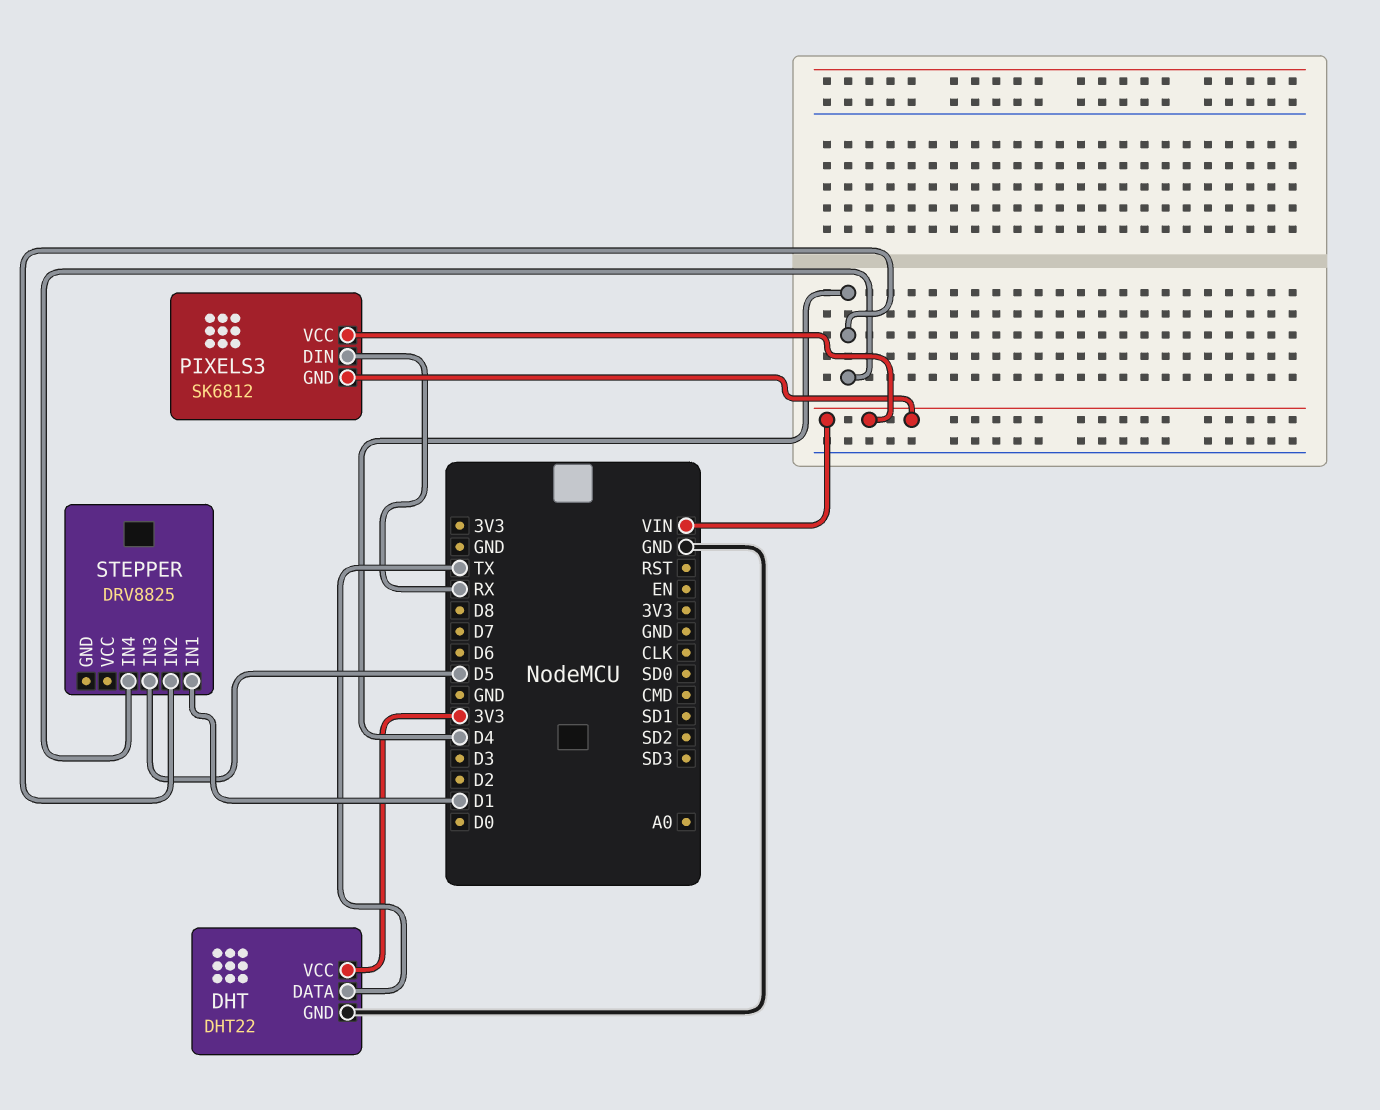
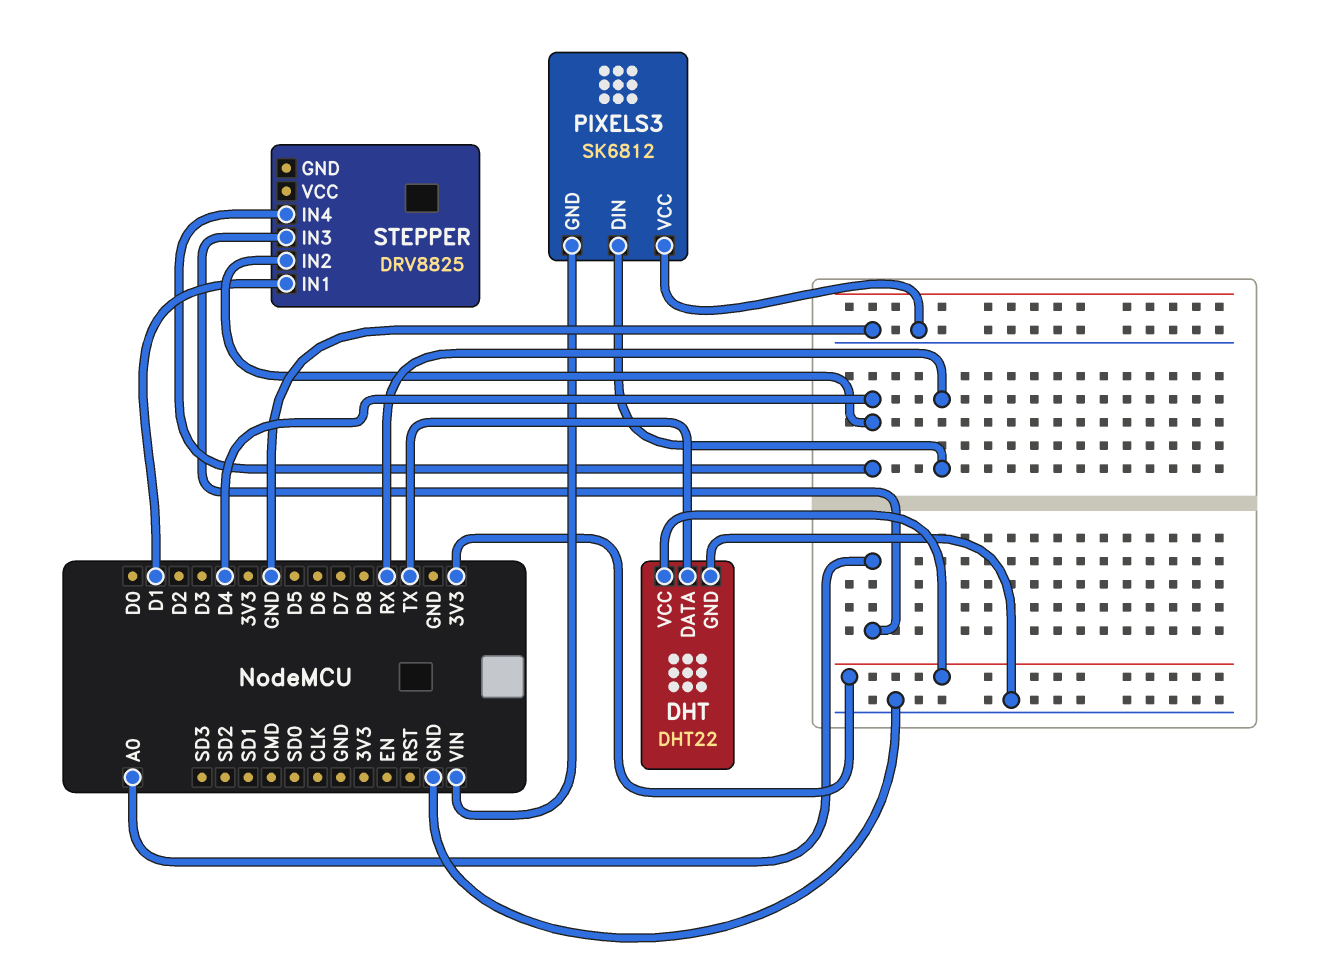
PIXELS3 pin VCC: VIN -> GND
STEPPER pin IN3: D5 -> A0

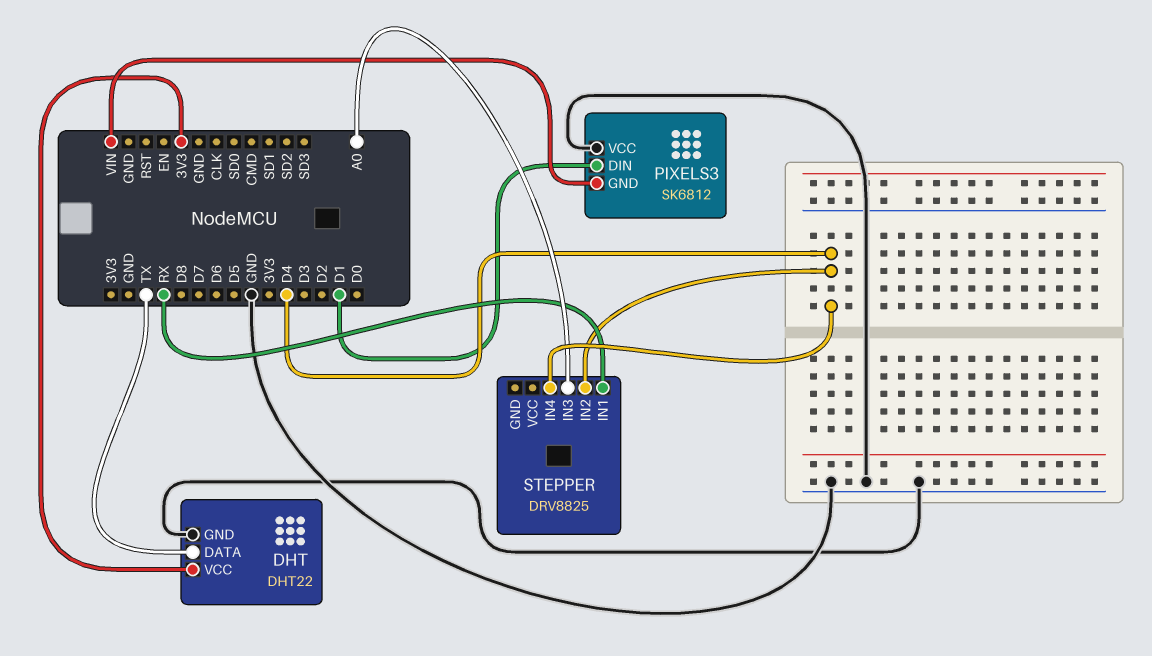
PIXELS3 pin DIN: RX -> D1
STEPPER pin IN1: D1 -> RX

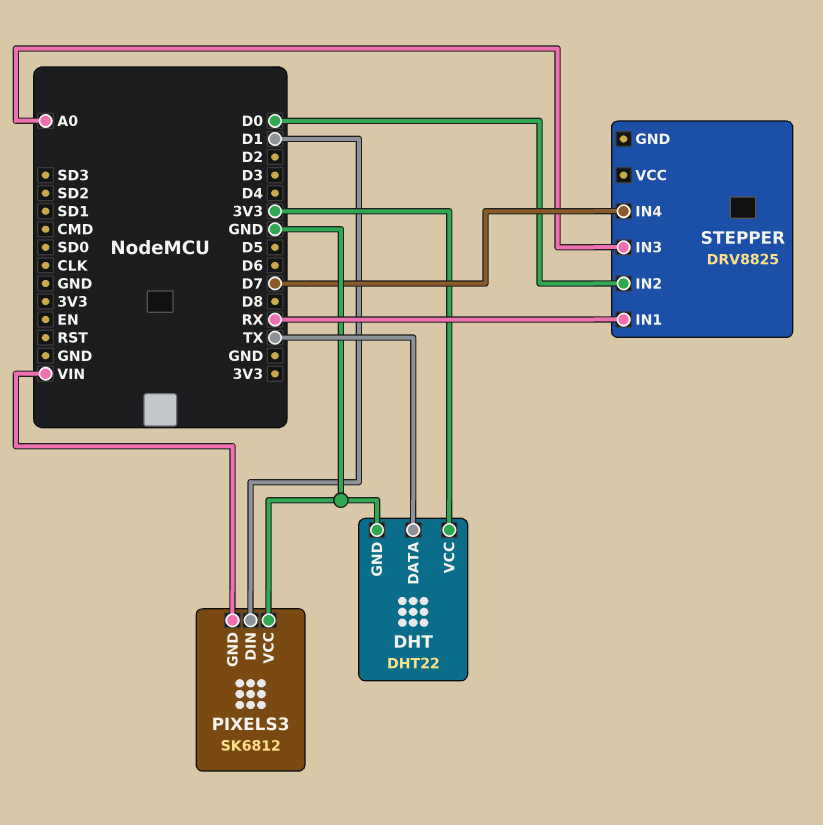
STEPPER pin IN2: D4 -> D0
STEPPER pin IN4: D4 -> D7

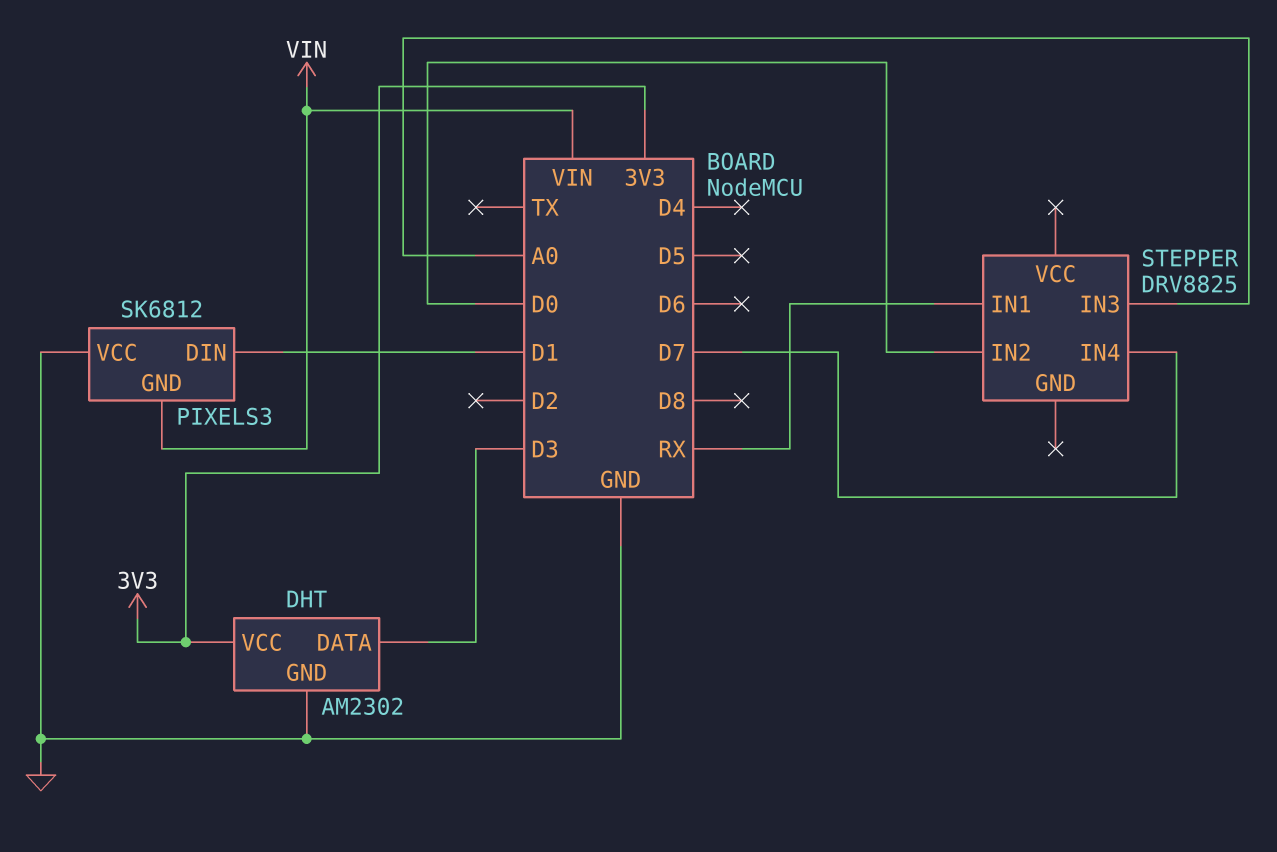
DHT: DHT22 -> AM2302
DHT pin DATA: TX -> D3

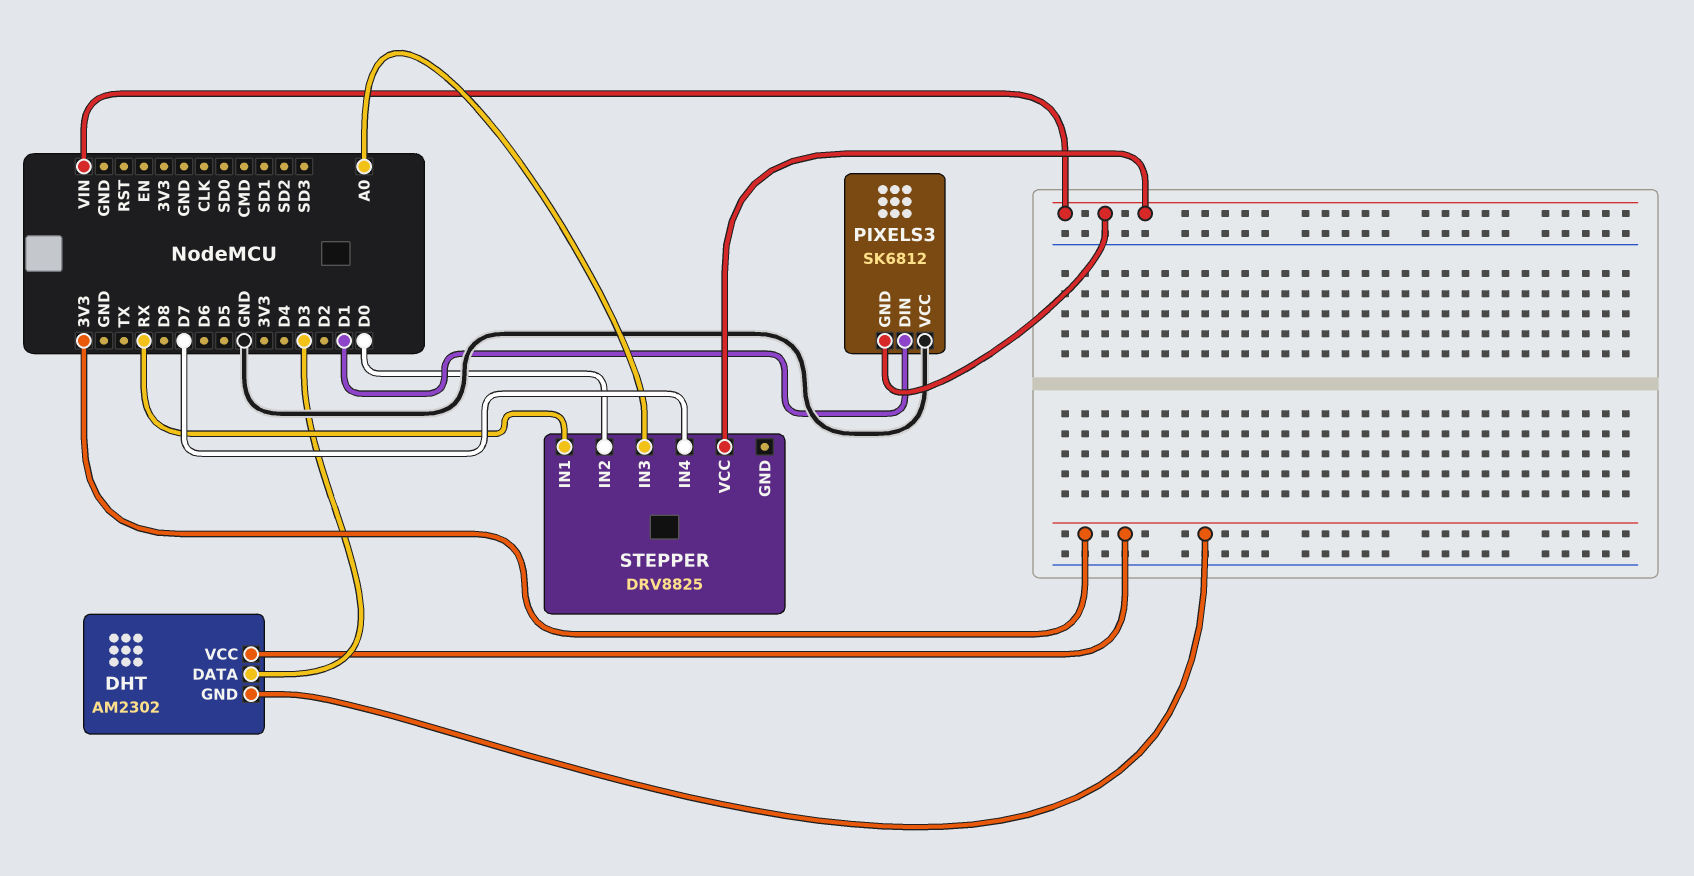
DHT pin GND: GND -> 3V3
STEPPER pin VCC: none -> VIN

